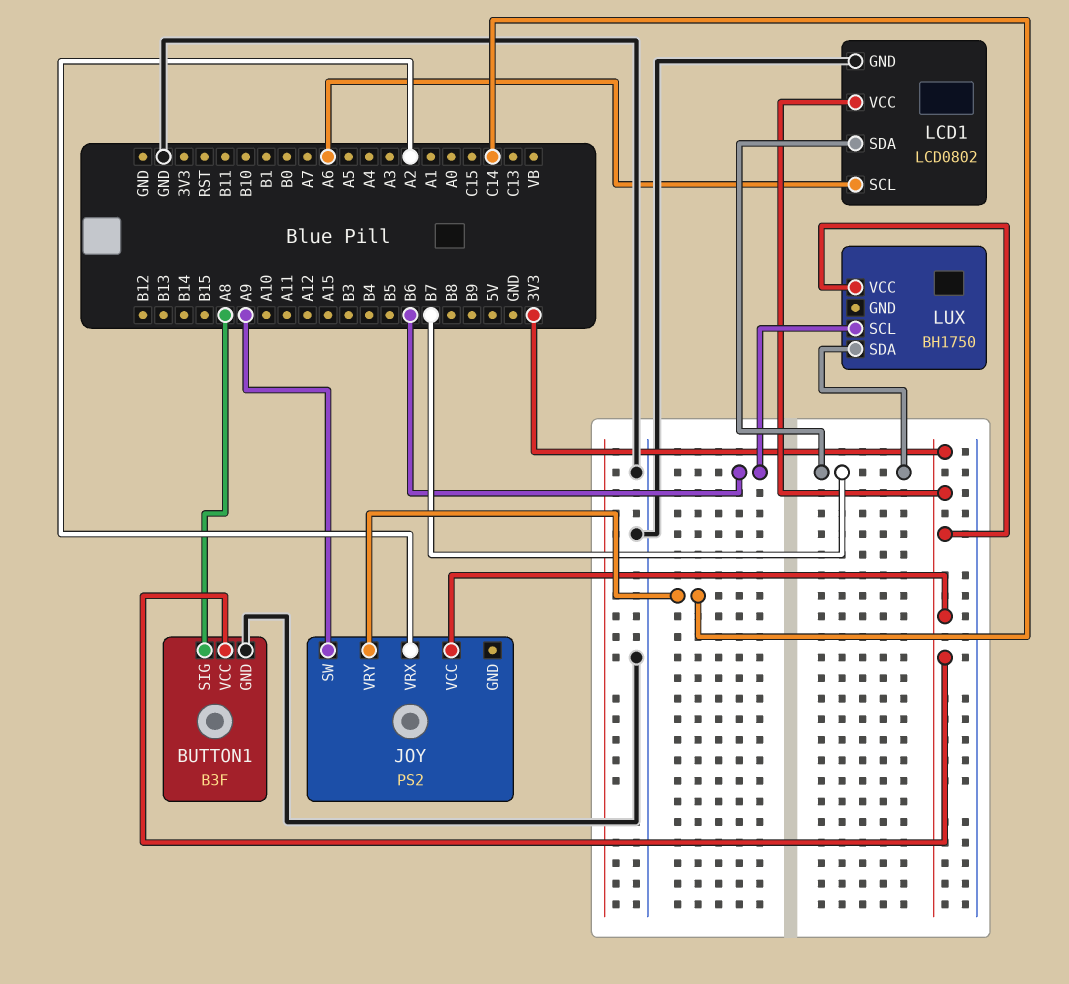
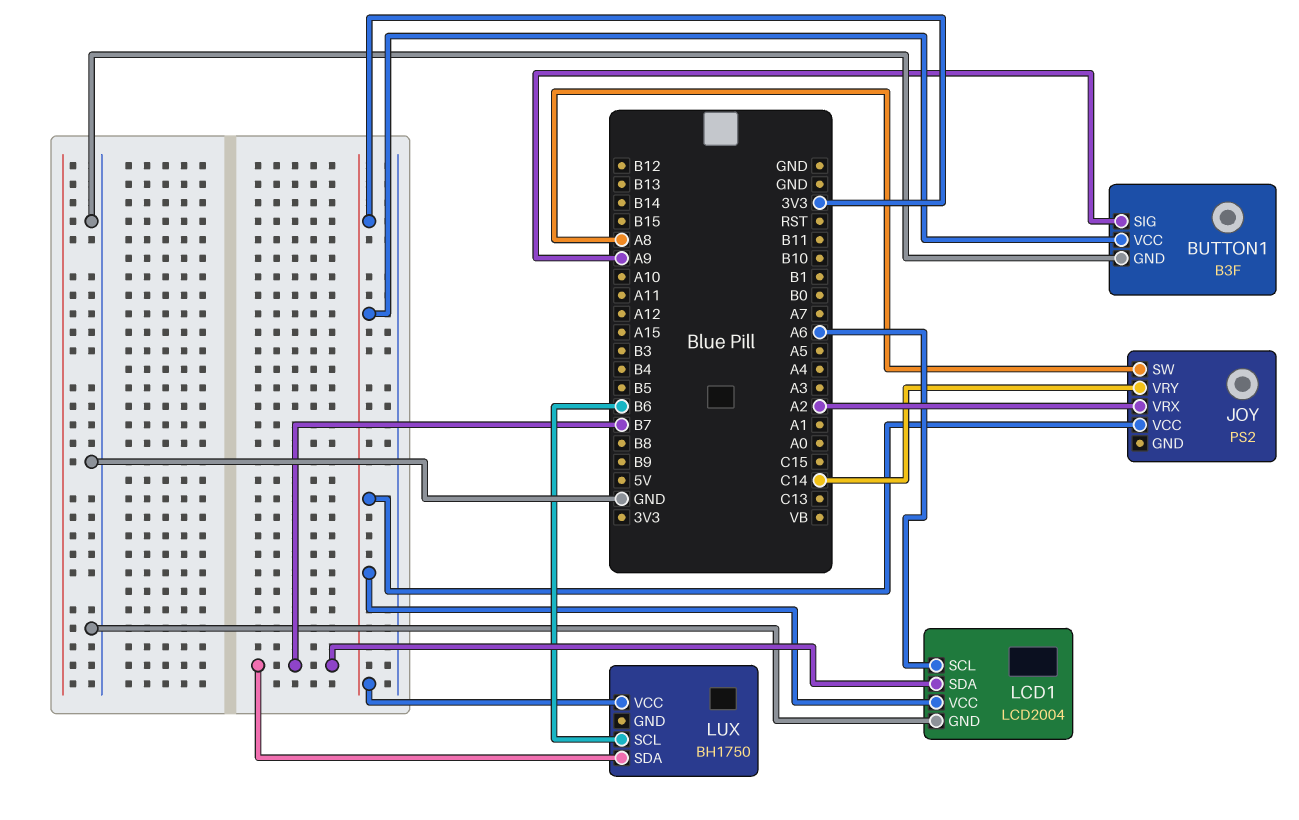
BUTTON1 pin SIG: A8 -> A9
JOY pin SW: A9 -> A8
LCD1: LCD0802 -> LCD2004

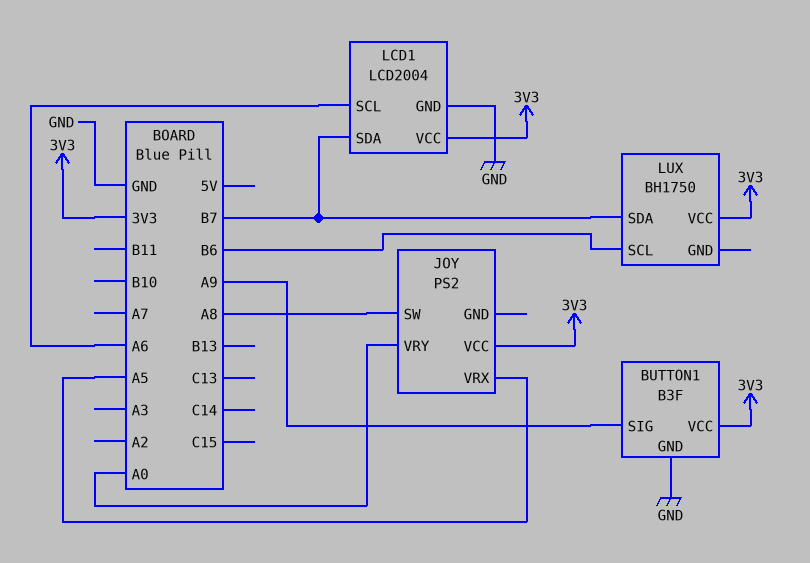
JOY pin VRX: A2 -> A5
JOY pin VRY: C14 -> A0

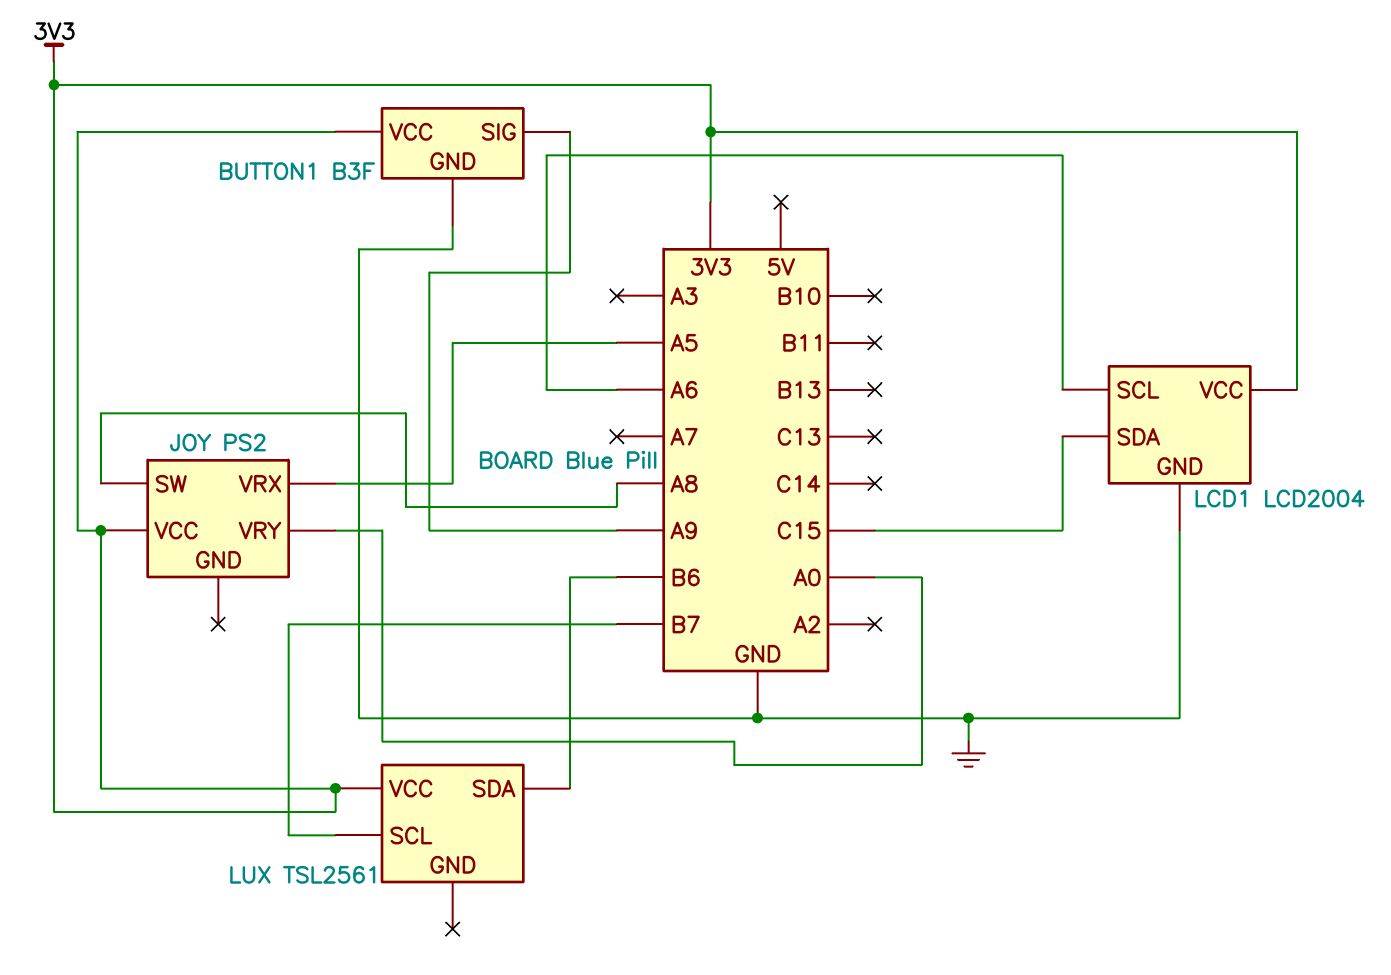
LCD1 pin SDA: B7 -> C15
LUX: BH1750 -> TSL2561
LUX pin SCL: B6 -> B7
LUX pin SDA: B7 -> B6

